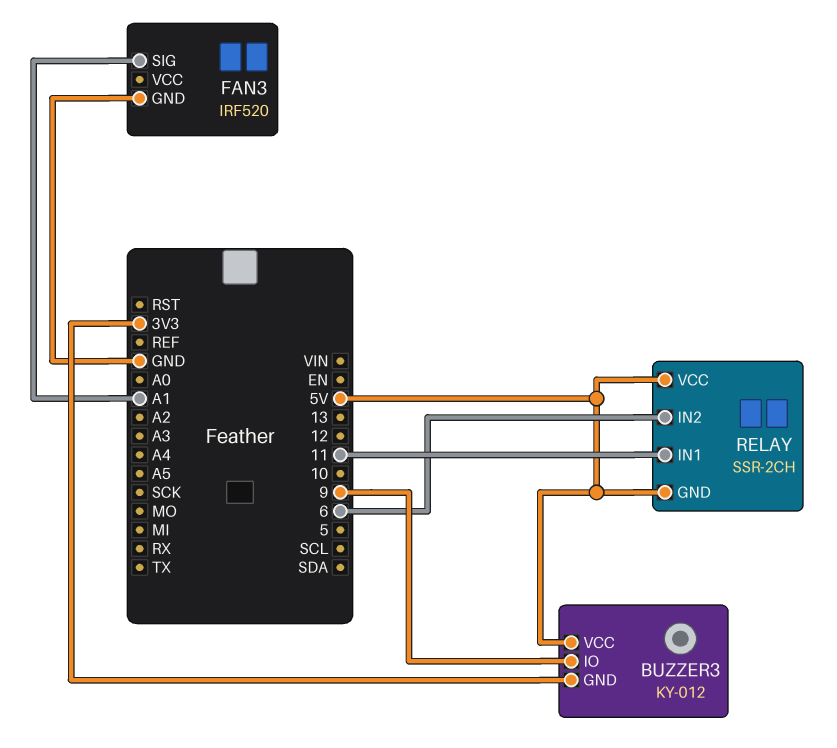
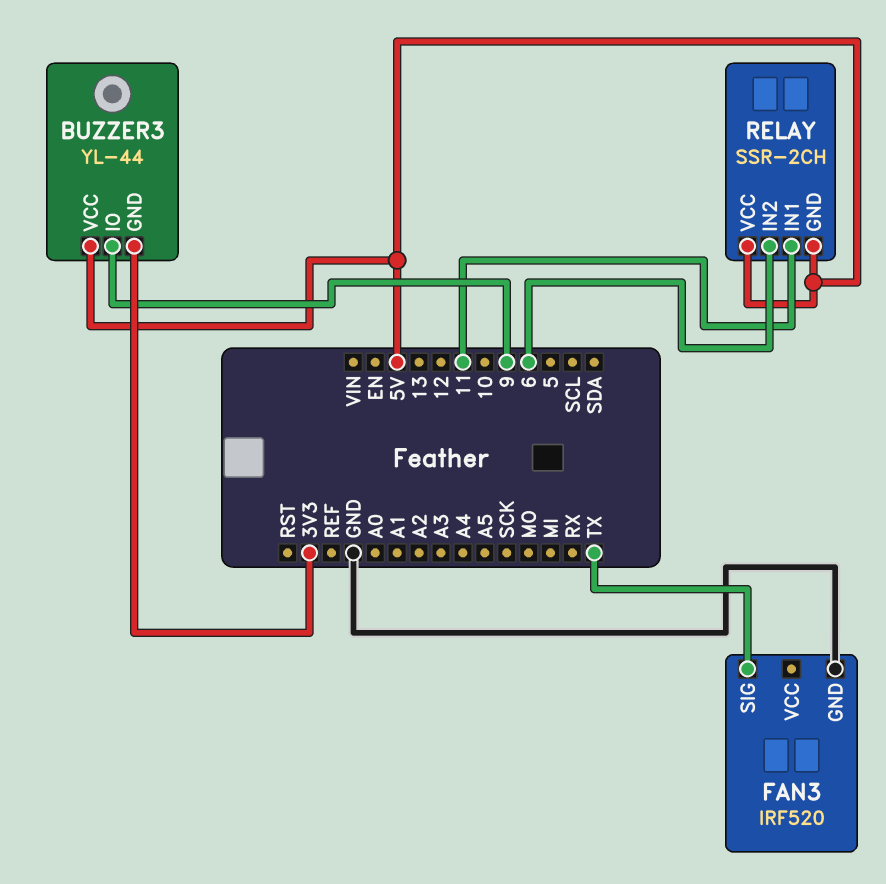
BUZZER3: KY-012 -> YL-44
FAN3 pin SIG: A1 -> TX

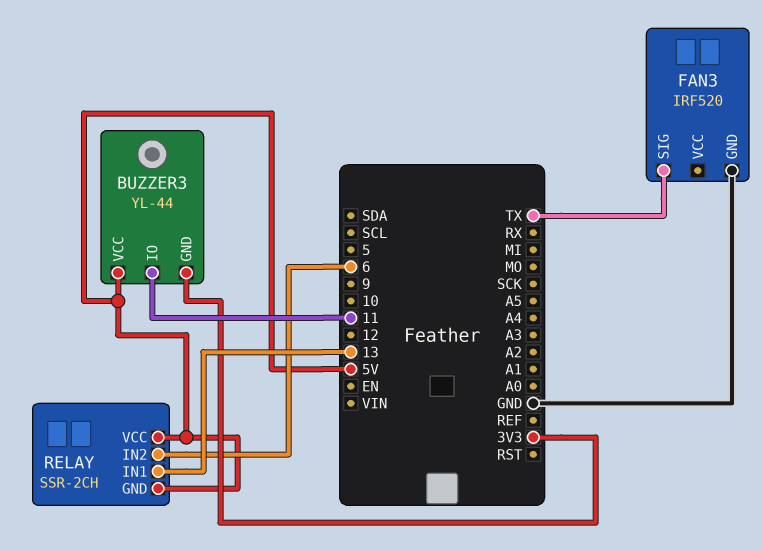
BUZZER3 pin IO: 9 -> 11
RELAY pin IN1: 11 -> 13

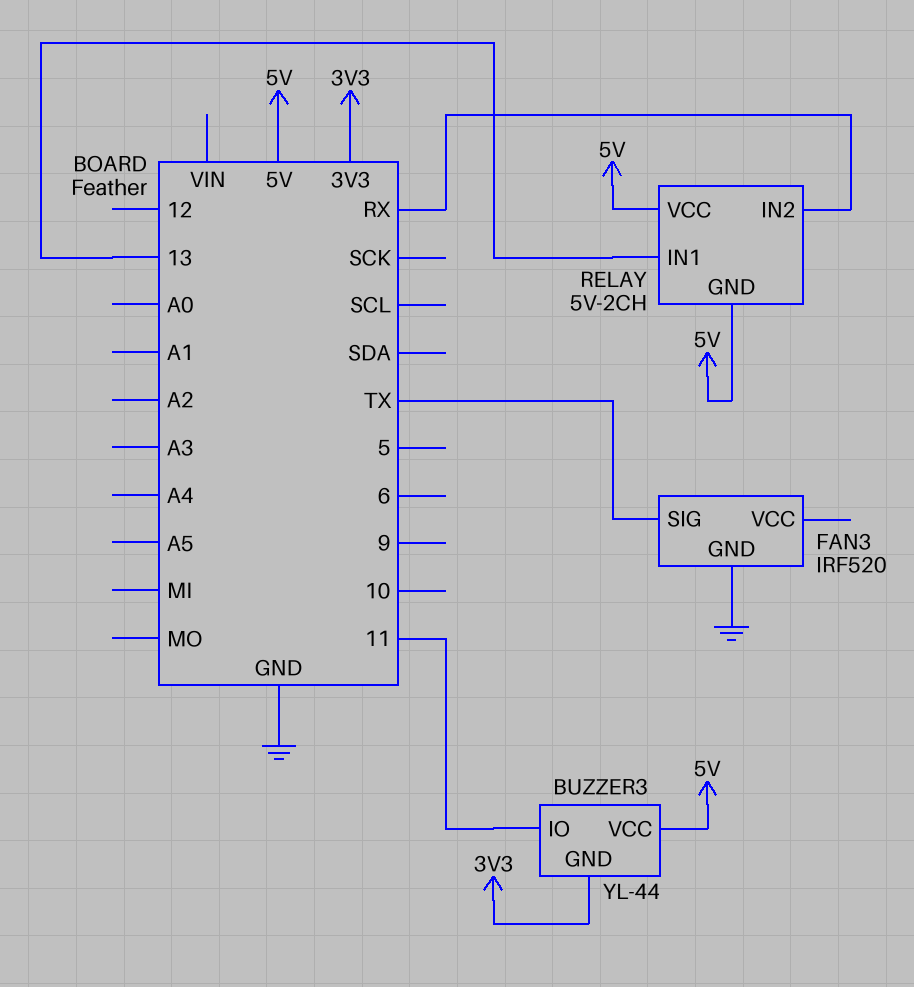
RELAY: SSR-2CH -> 5V-2CH
RELAY pin IN2: 6 -> RX

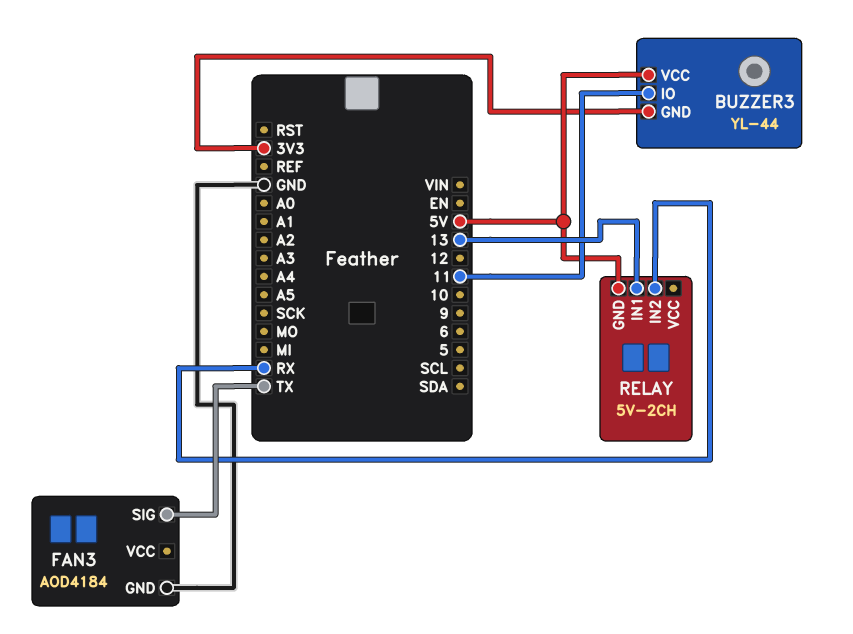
FAN3: IRF520 -> AOD4184
RELAY pin VCC: 5V -> none

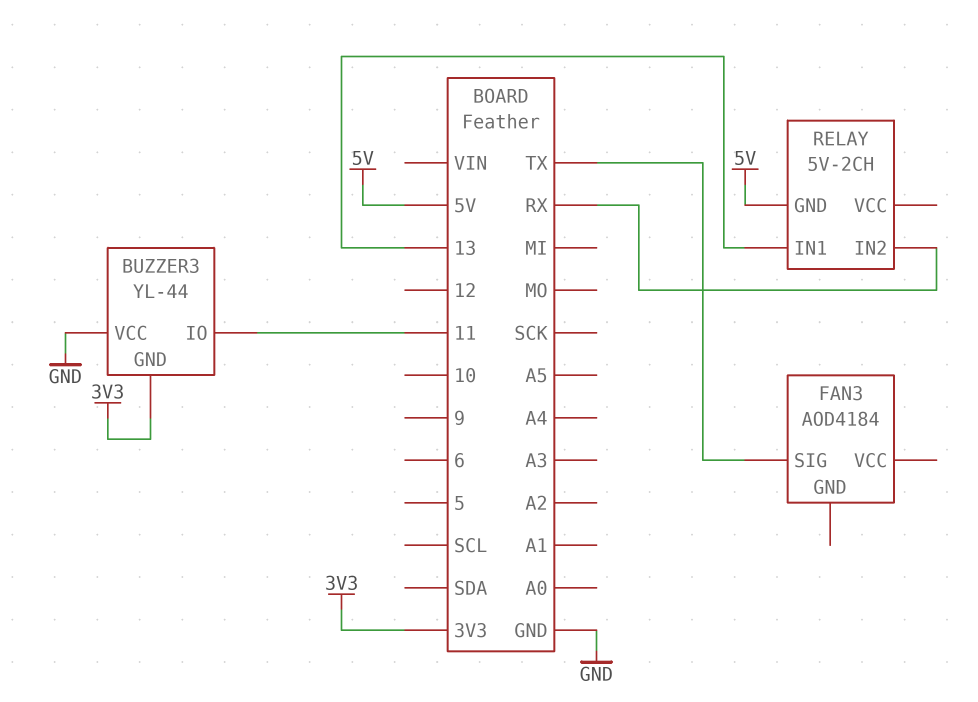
BUZZER3 pin VCC: 5V -> GND
FAN3 pin GND: GND -> none

